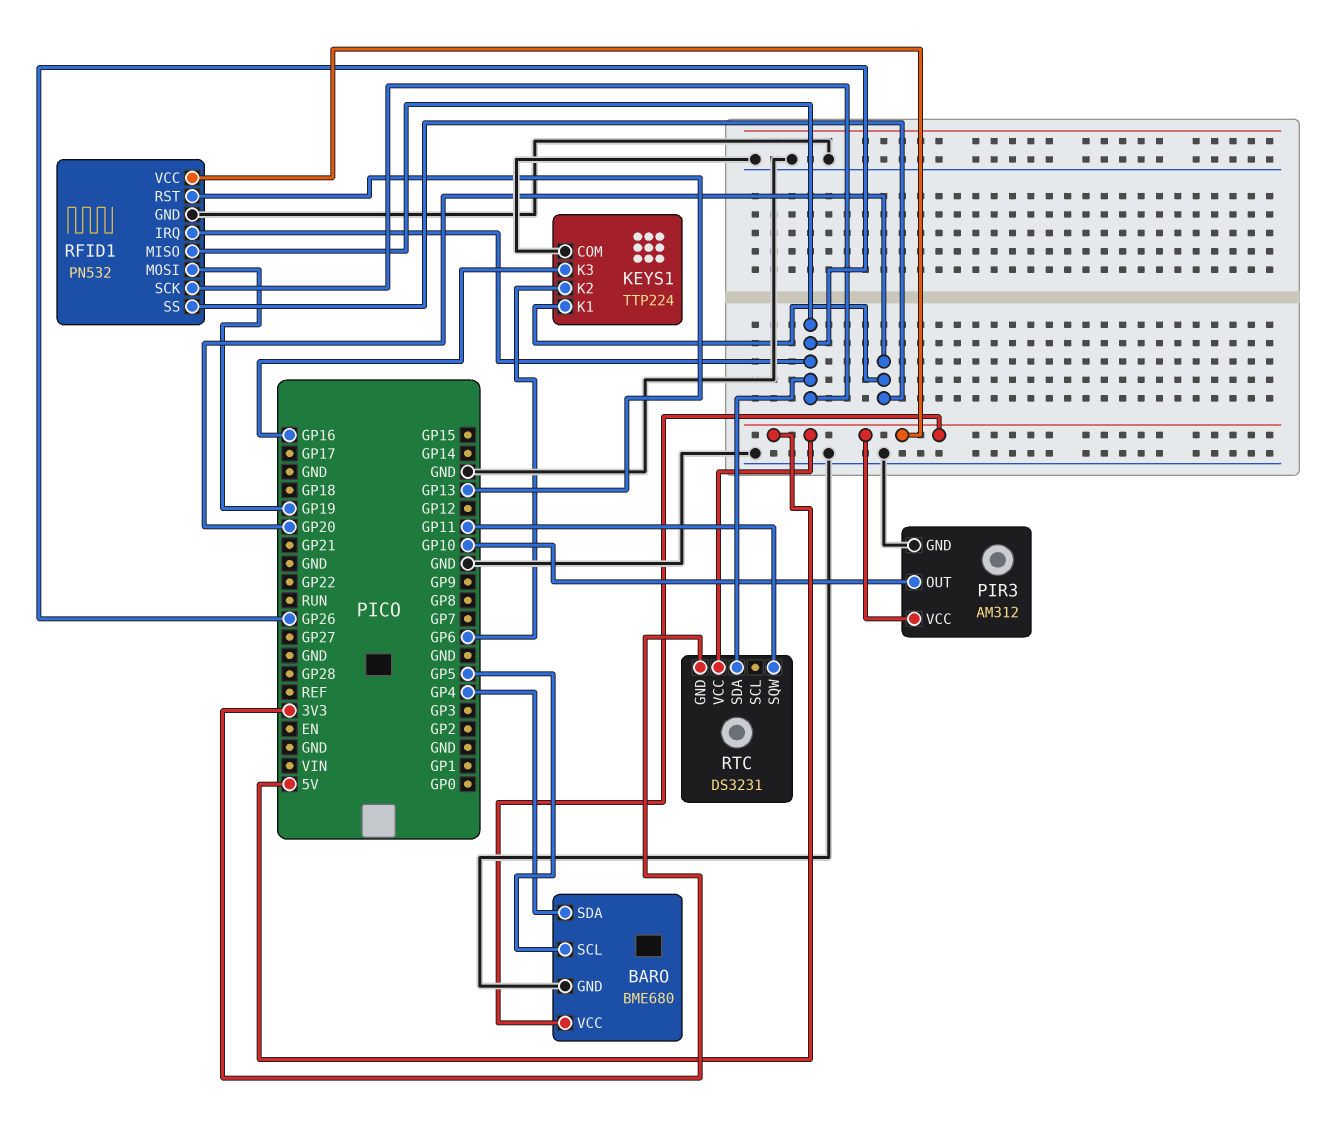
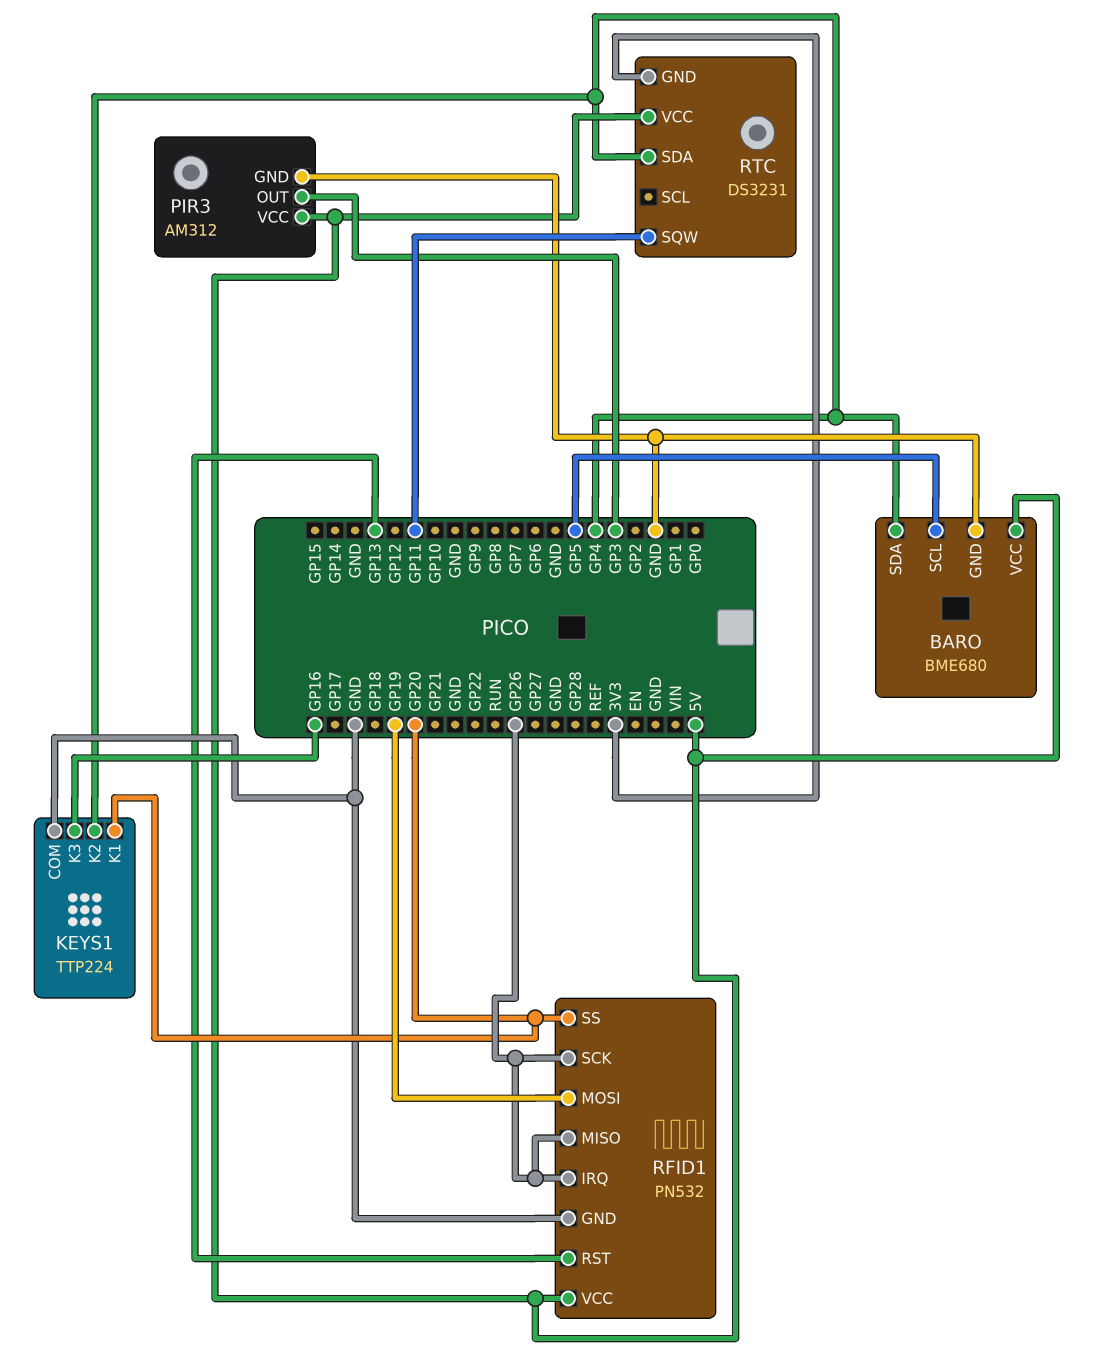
KEYS1 pin K2: GP6 -> GP4
PIR3 pin OUT: GP10 -> GP3
RTC pin SDA: GP26 -> GP4

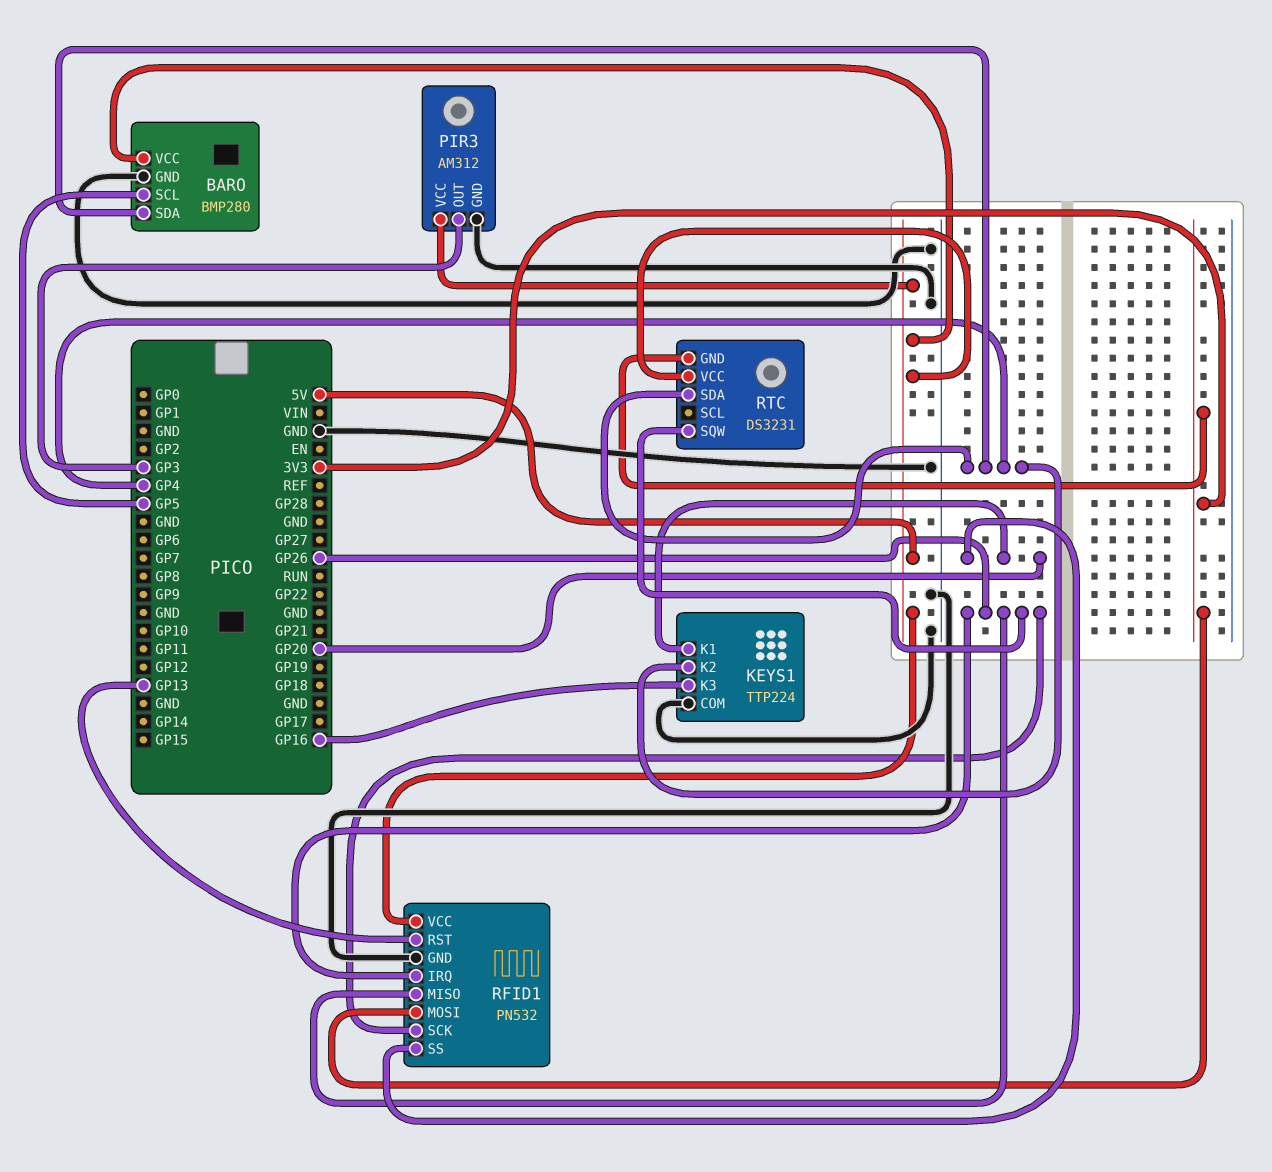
BARO: BME680 -> BMP280
RFID1 pin MOSI: GP19 -> 3V3
RTC pin SQW: GP11 -> GP26

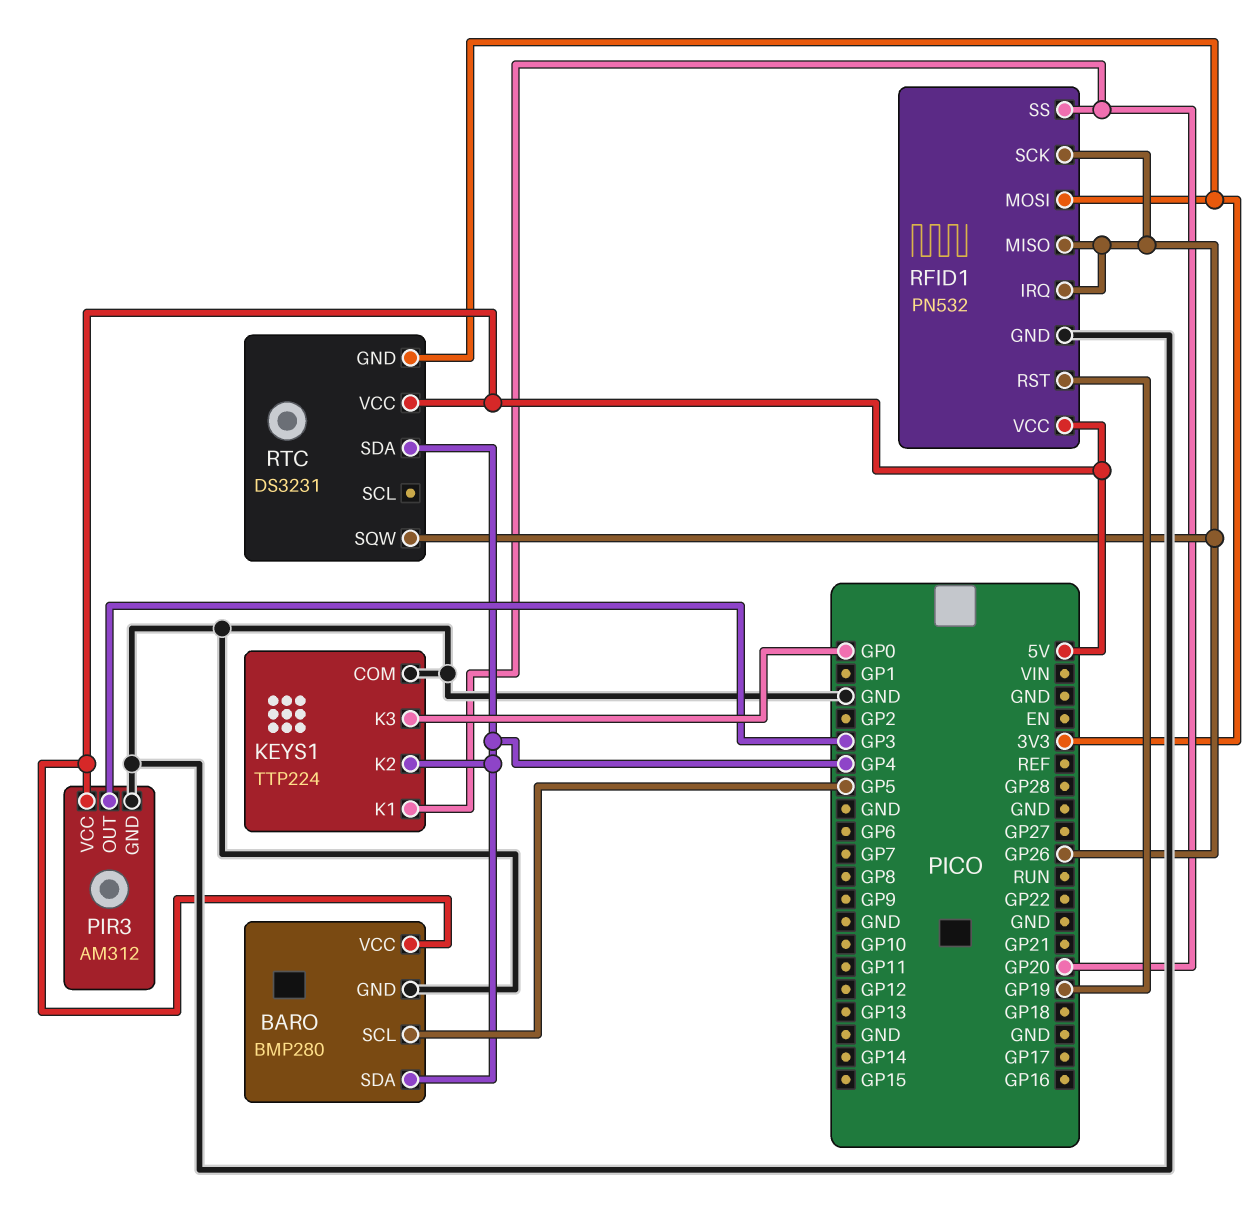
KEYS1 pin K3: GP16 -> GP0
RFID1 pin RST: GP13 -> GP19

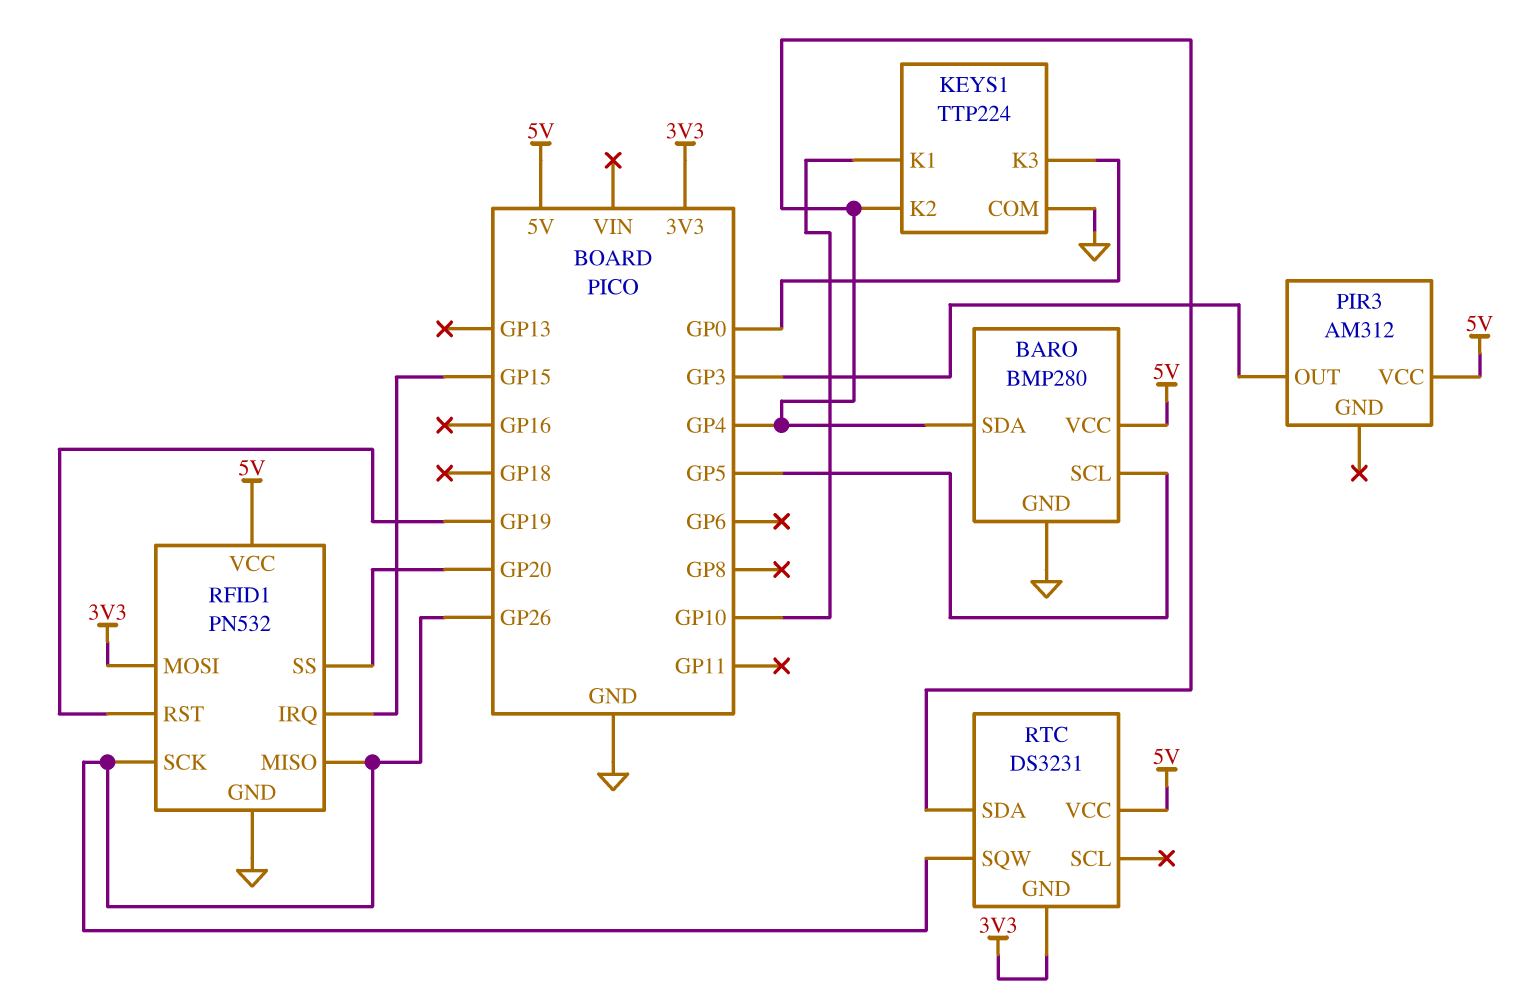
KEYS1 pin K1: GP20 -> GP10
PIR3 pin GND: GND -> none
RFID1 pin IRQ: GP26 -> GP15

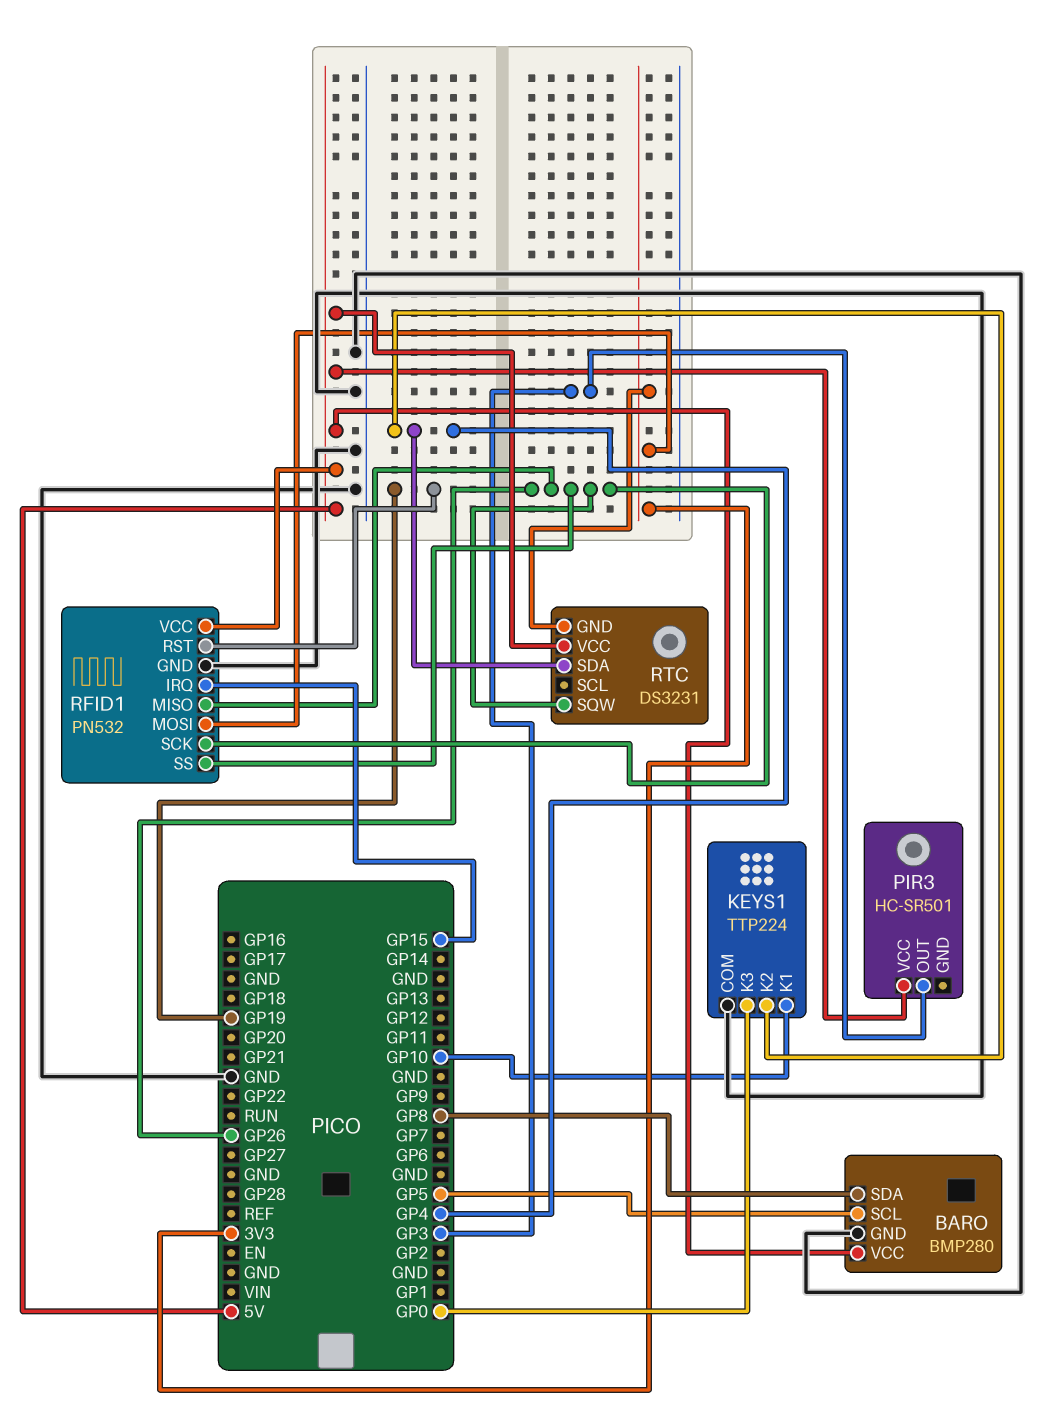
BARO pin SDA: GP4 -> GP8
PIR3: AM312 -> HC-SR501
RFID1 pin SS: GP20 -> GP26

